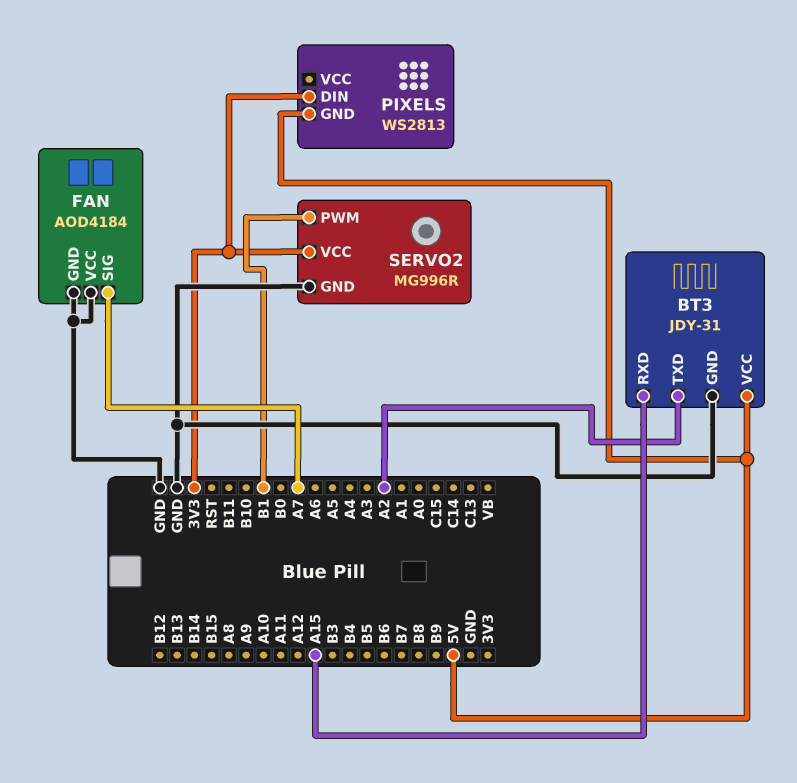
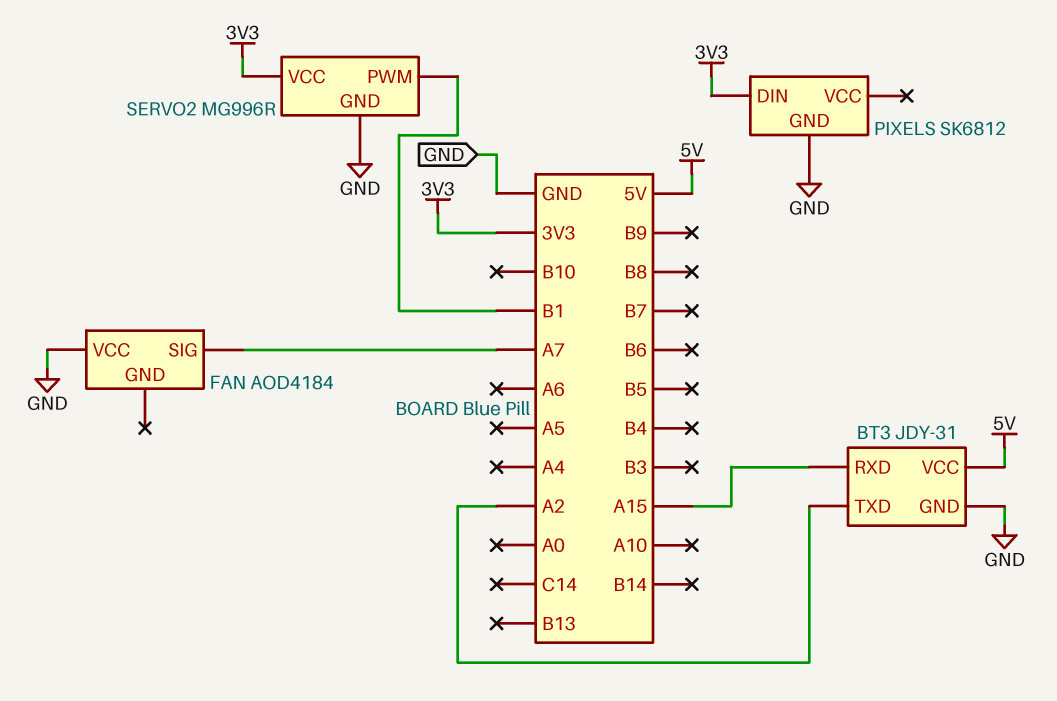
FAN pin GND: GND -> none
PIXELS: WS2813 -> SK6812
PIXELS pin GND: 5V -> GND

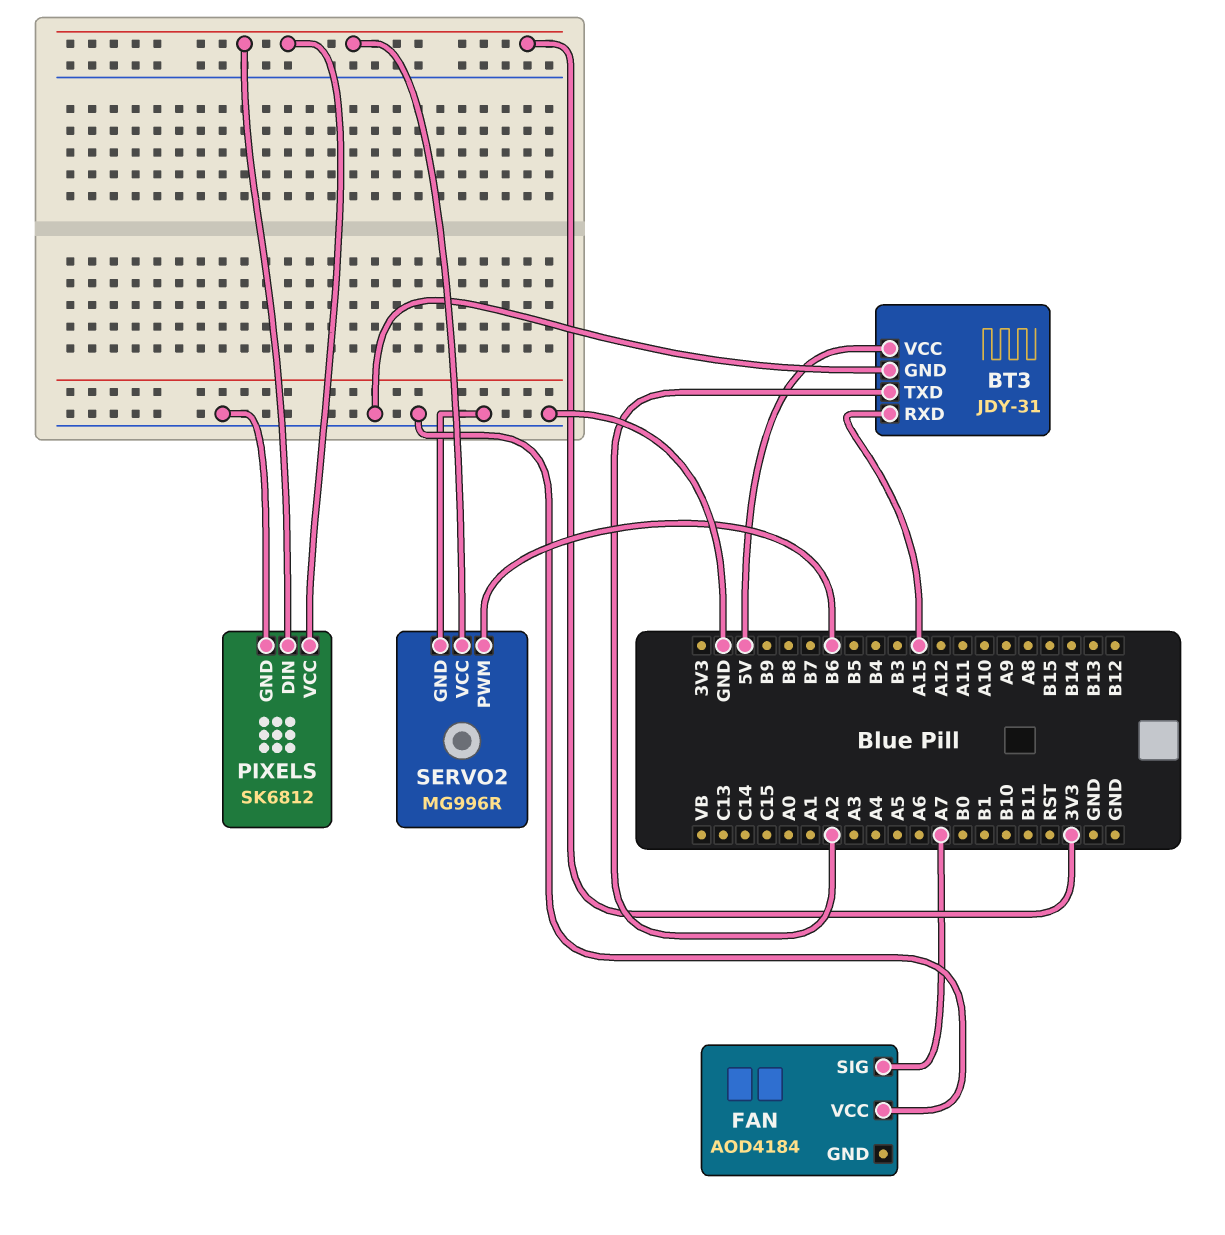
PIXELS pin VCC: none -> 3V3
SERVO2 pin PWM: B1 -> B6

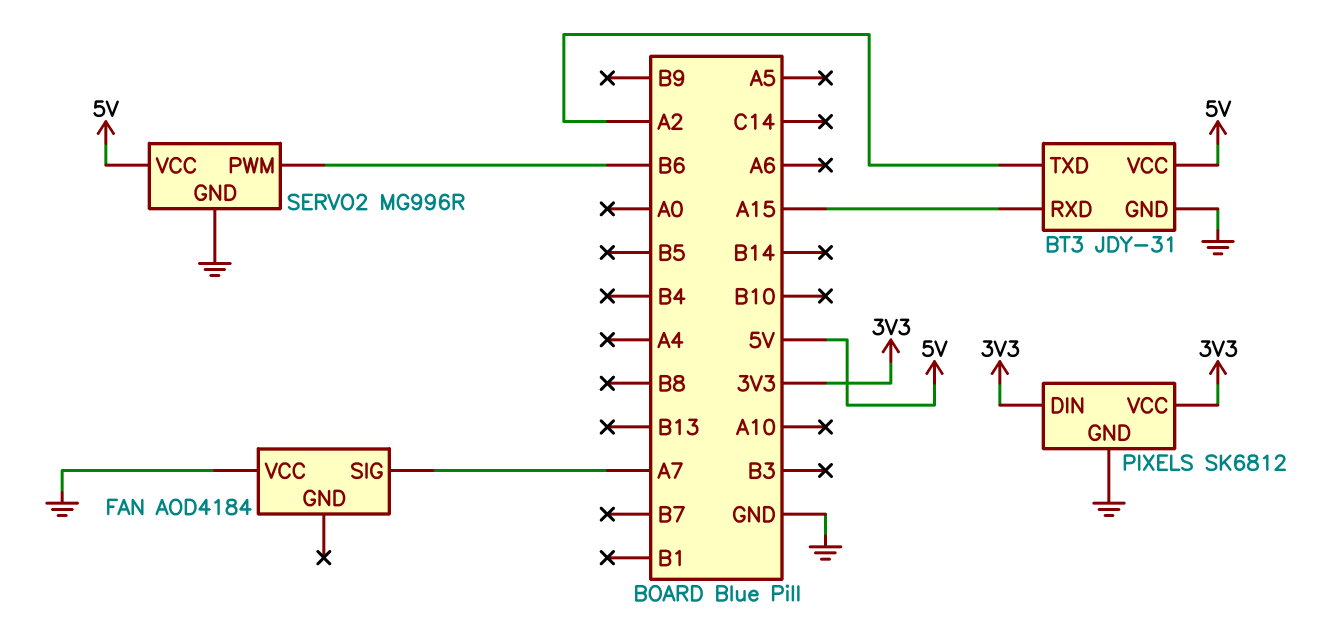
SERVO2 pin VCC: 3V3 -> 5V

